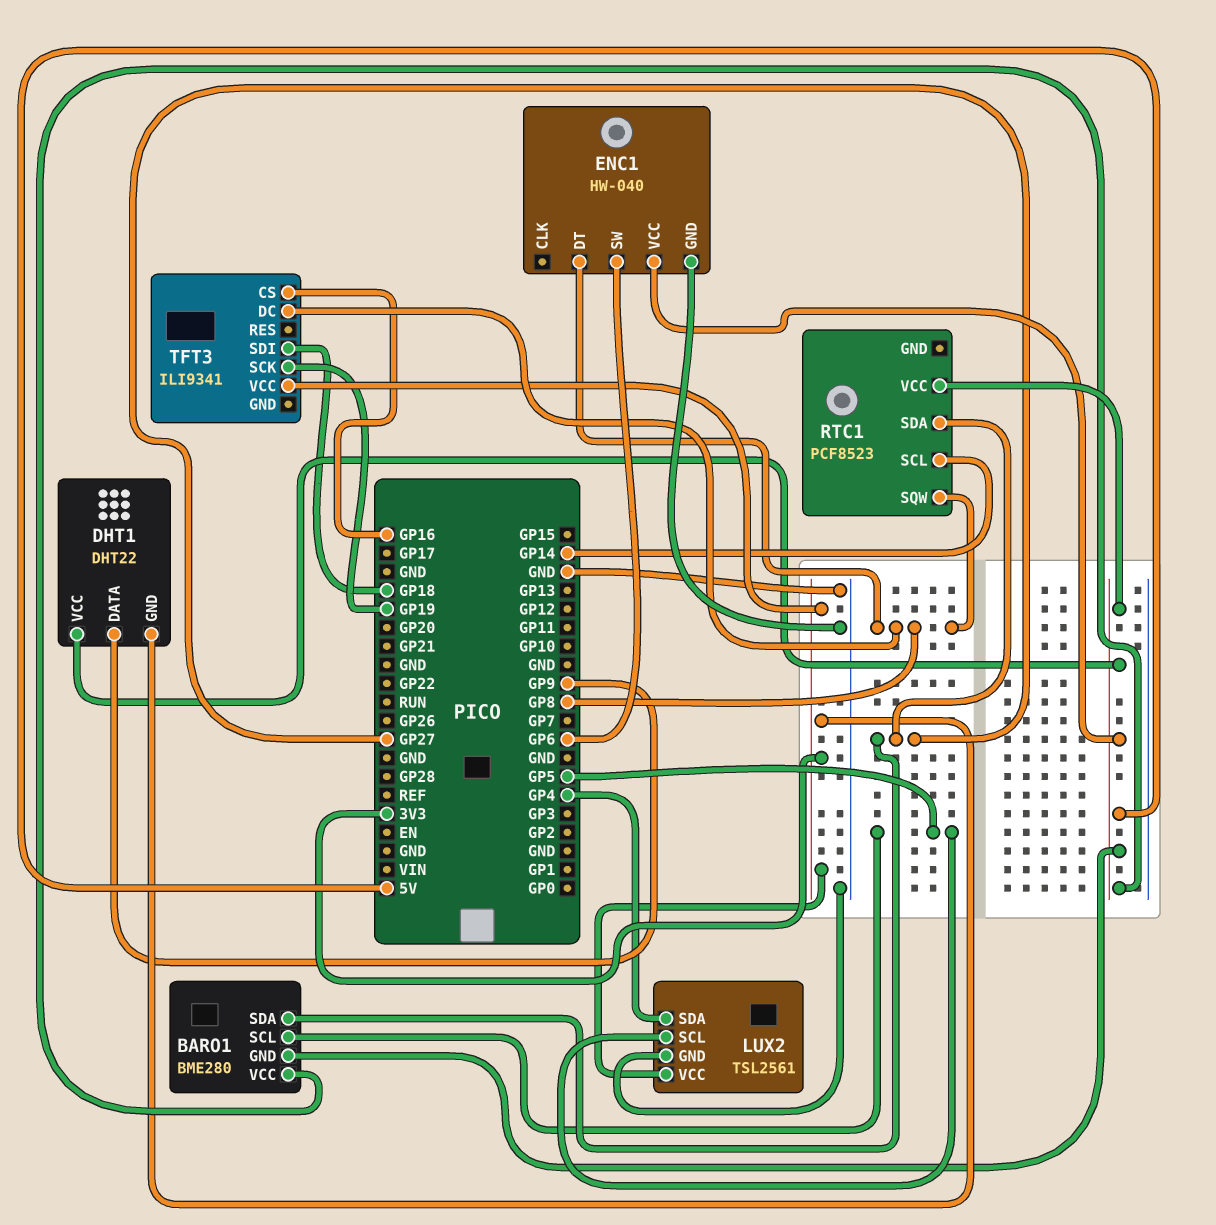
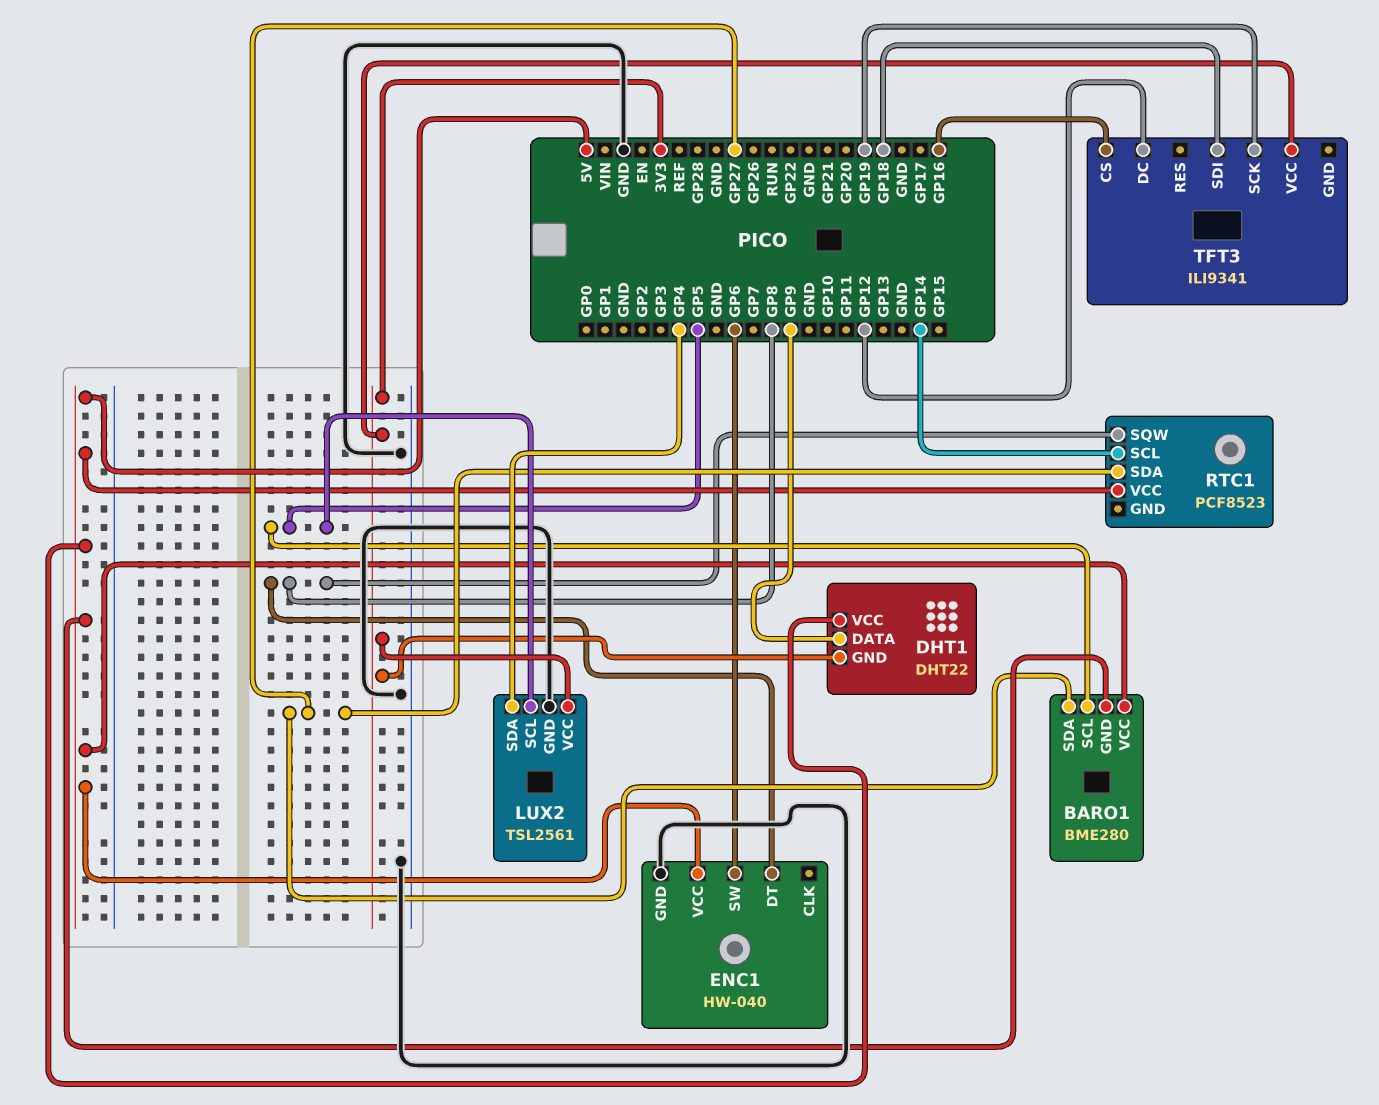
TFT3 pin DC: GP8 -> GP12

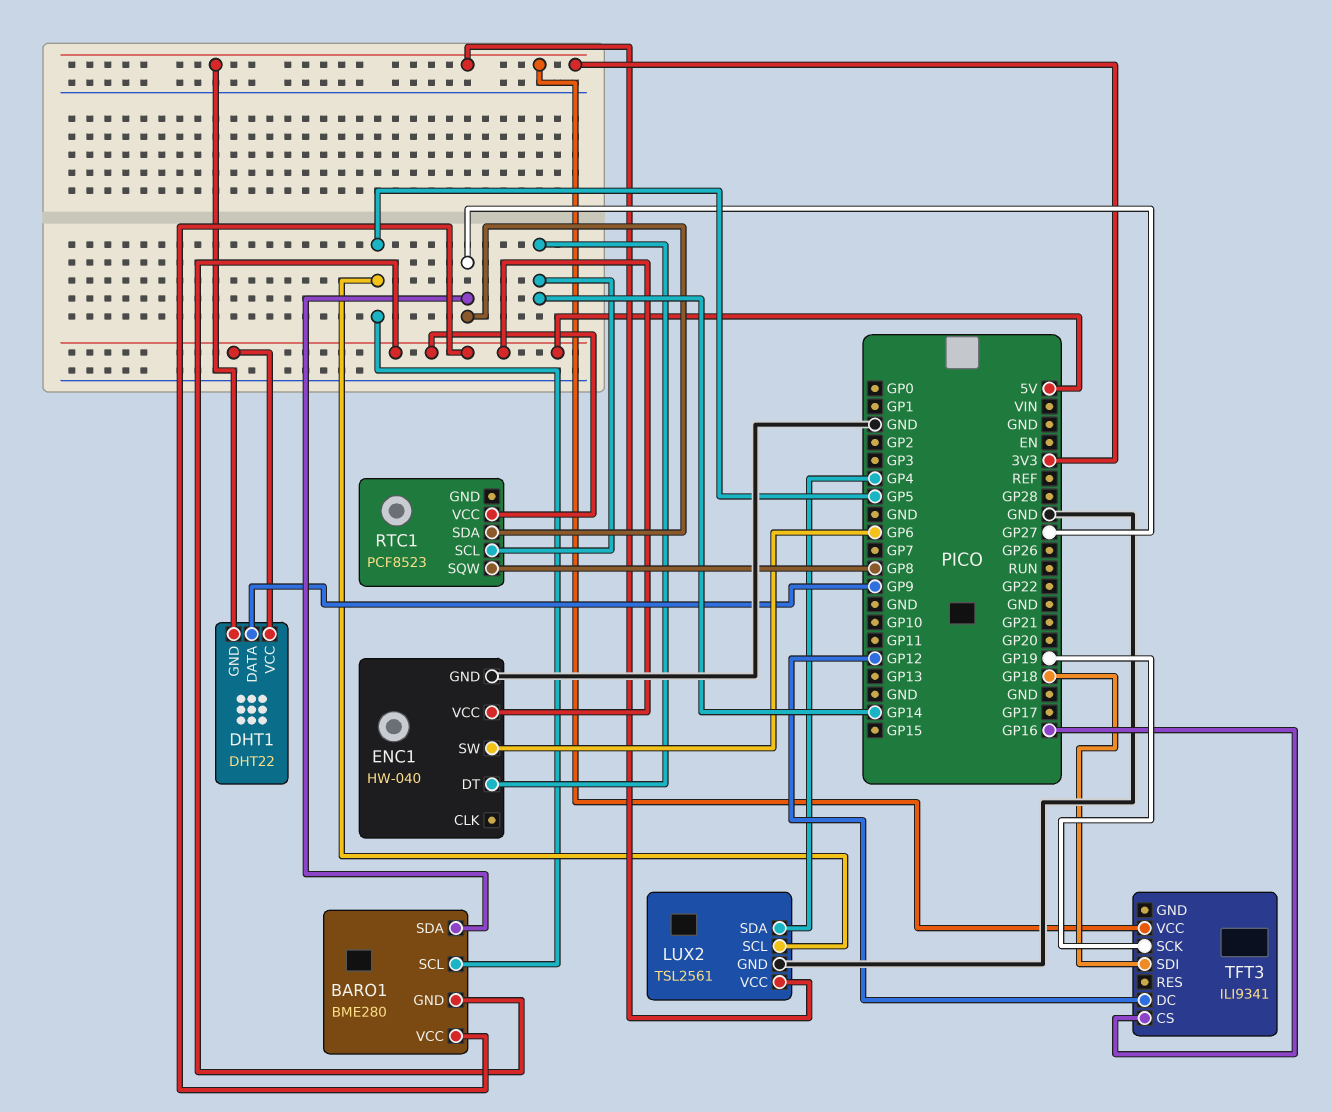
ENC1 pin DT: GP8 -> GP14

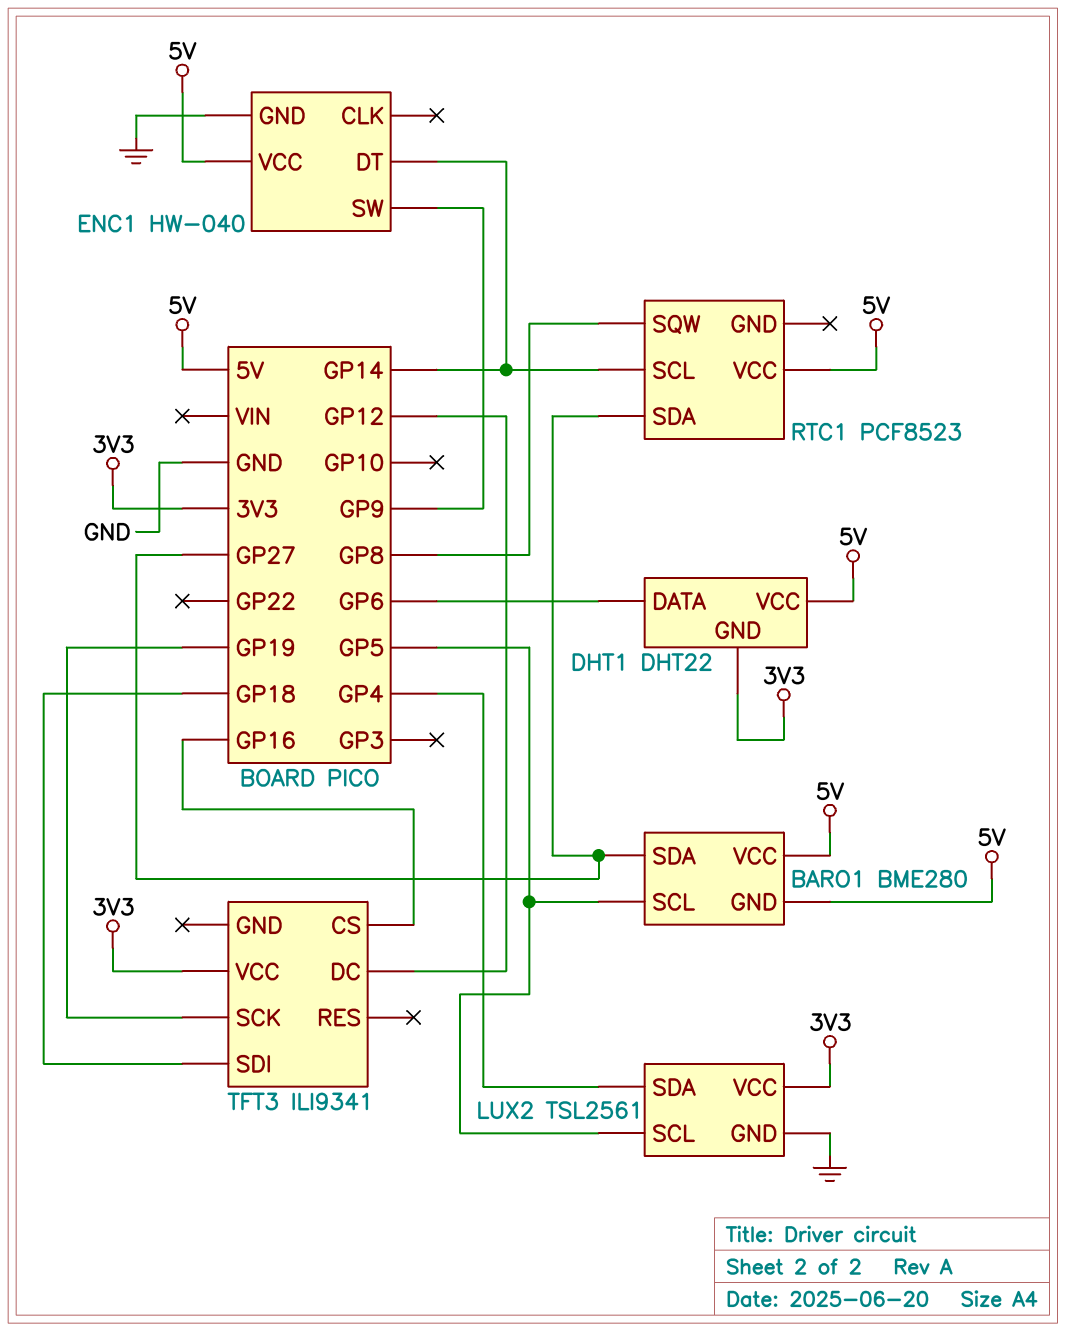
DHT1 pin DATA: GP9 -> GP6
ENC1 pin SW: GP6 -> GP9

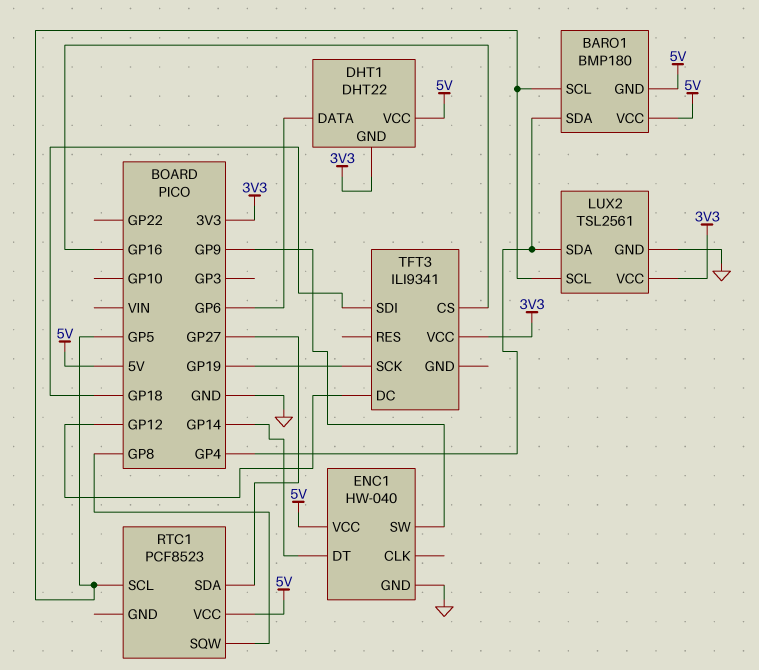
BARO1: BME280 -> BMP180
BARO1 pin SDA: GP27 -> GP4
RTC1 pin SCL: GP14 -> GP5

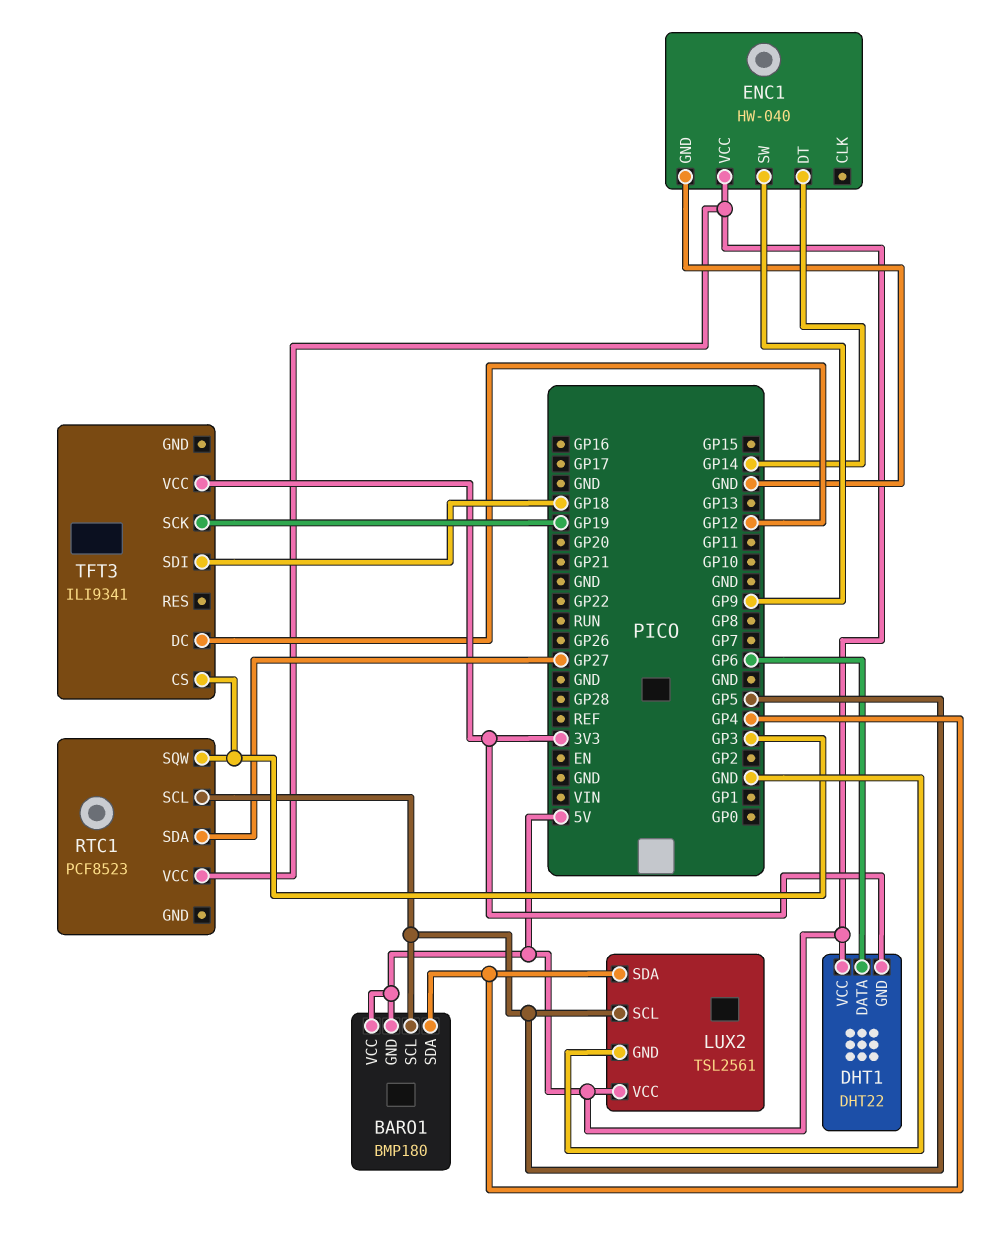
LUX2 pin VCC: 3V3 -> 5V
RTC1 pin SQW: GP8 -> GP3
TFT3 pin CS: GP16 -> GP3

